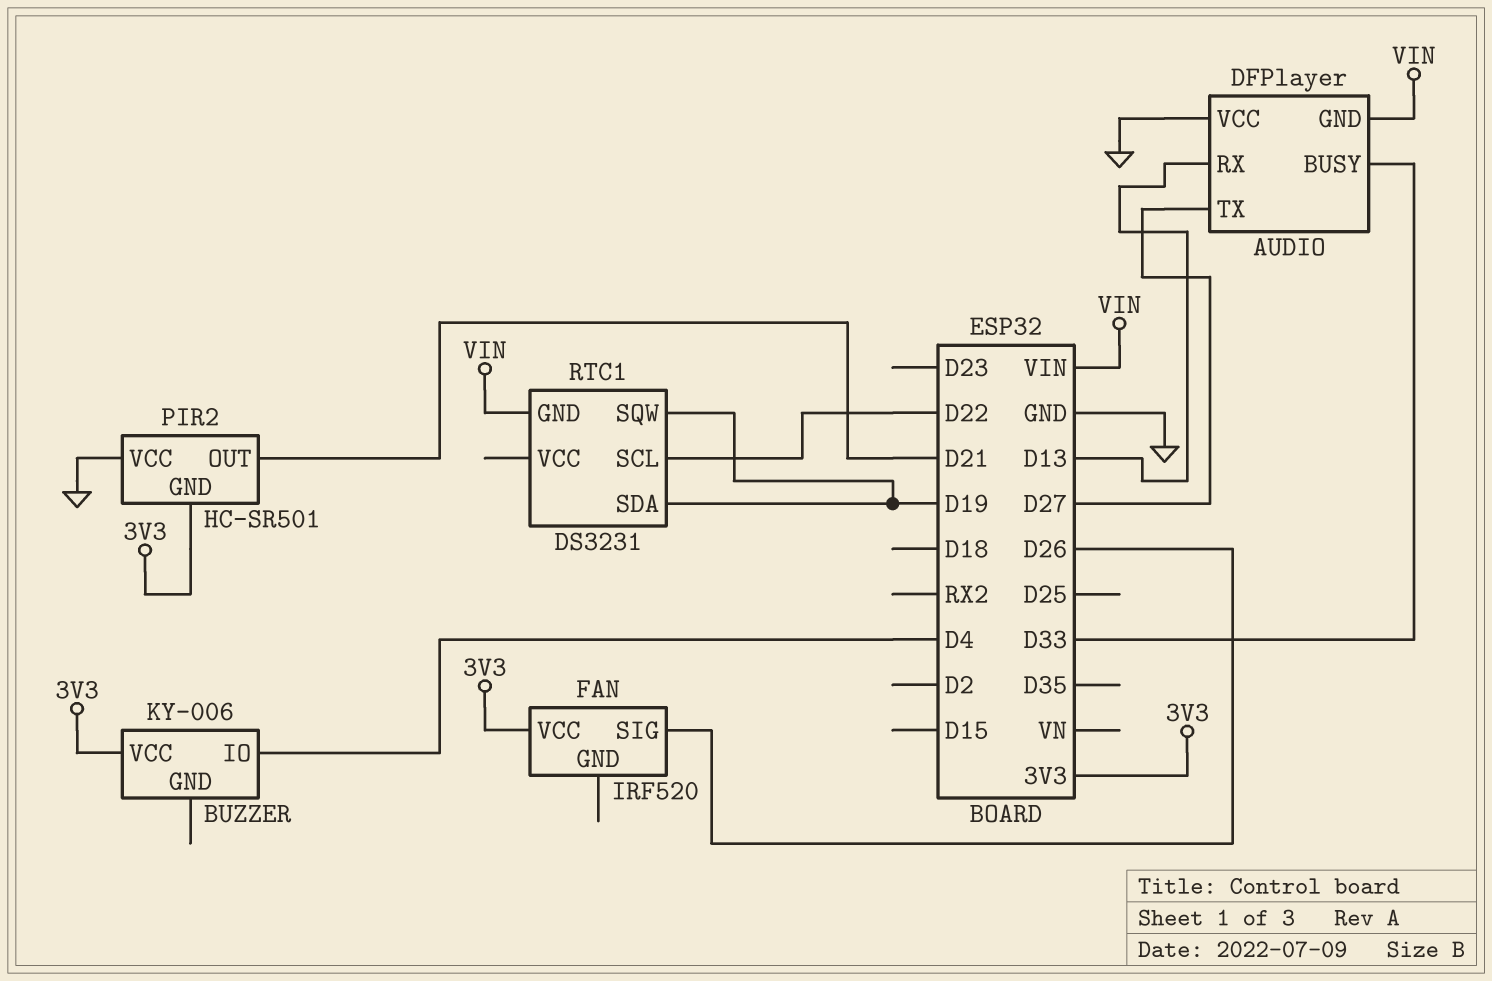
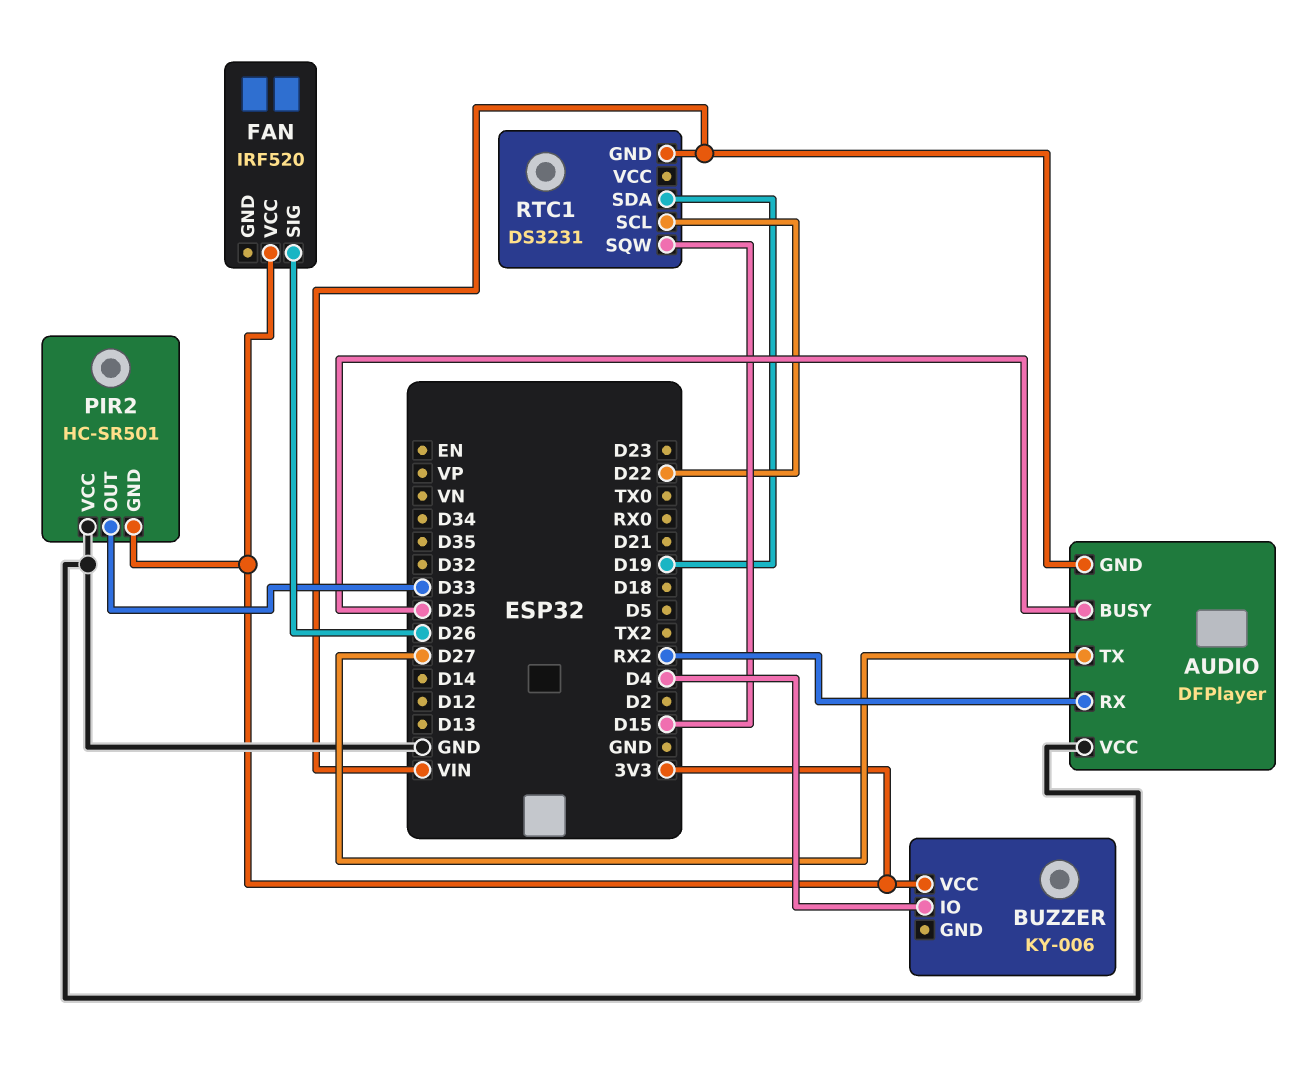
AUDIO pin BUSY: D33 -> D25
AUDIO pin RX: D13 -> RX2
PIR2 pin OUT: D21 -> D33
RTC1 pin SQW: D19 -> D15

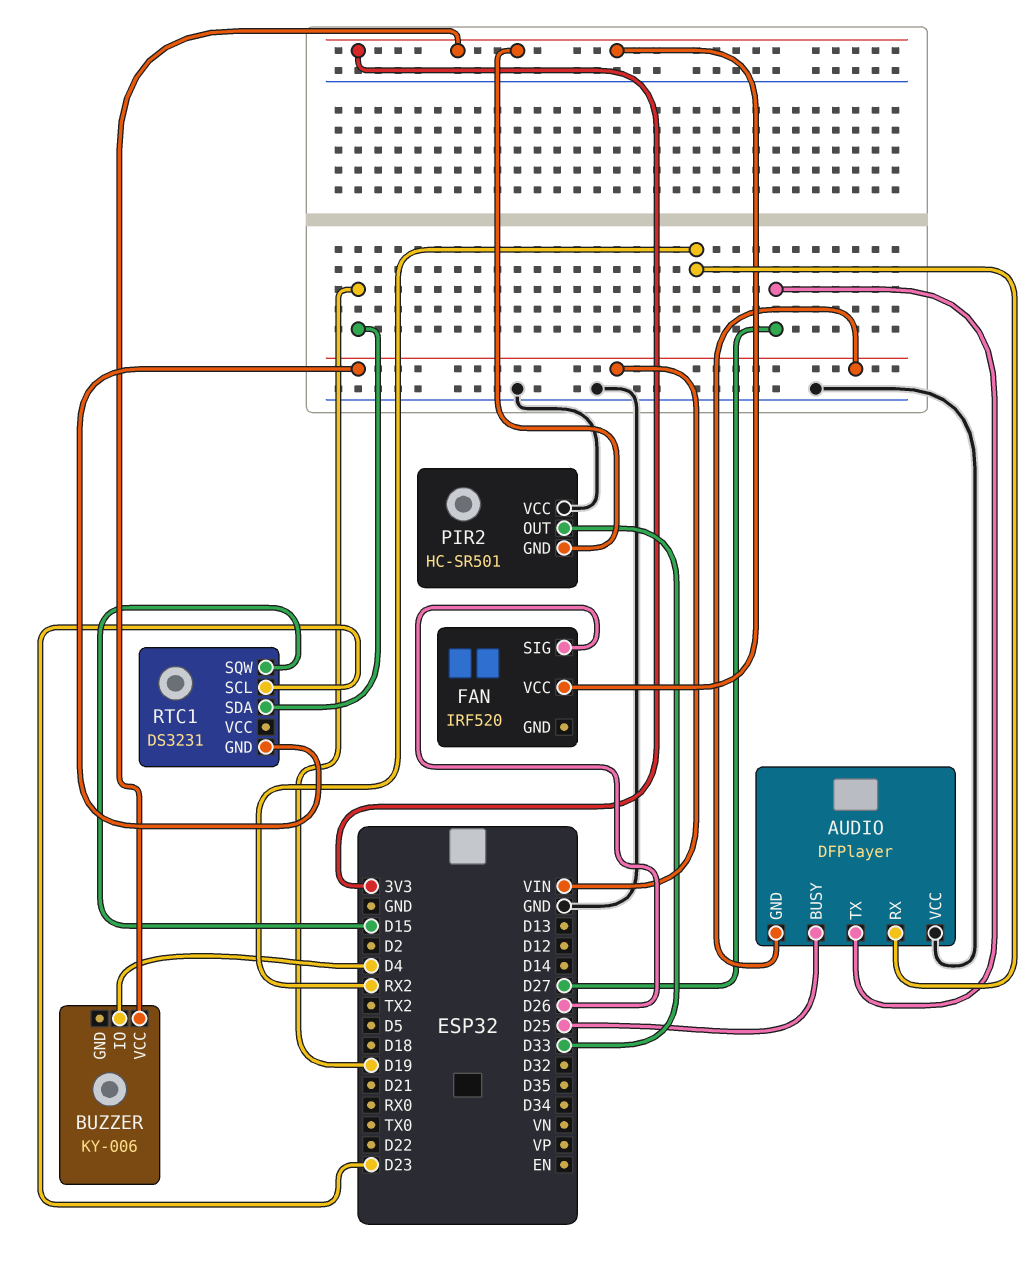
RTC1 pin SCL: D22 -> D23

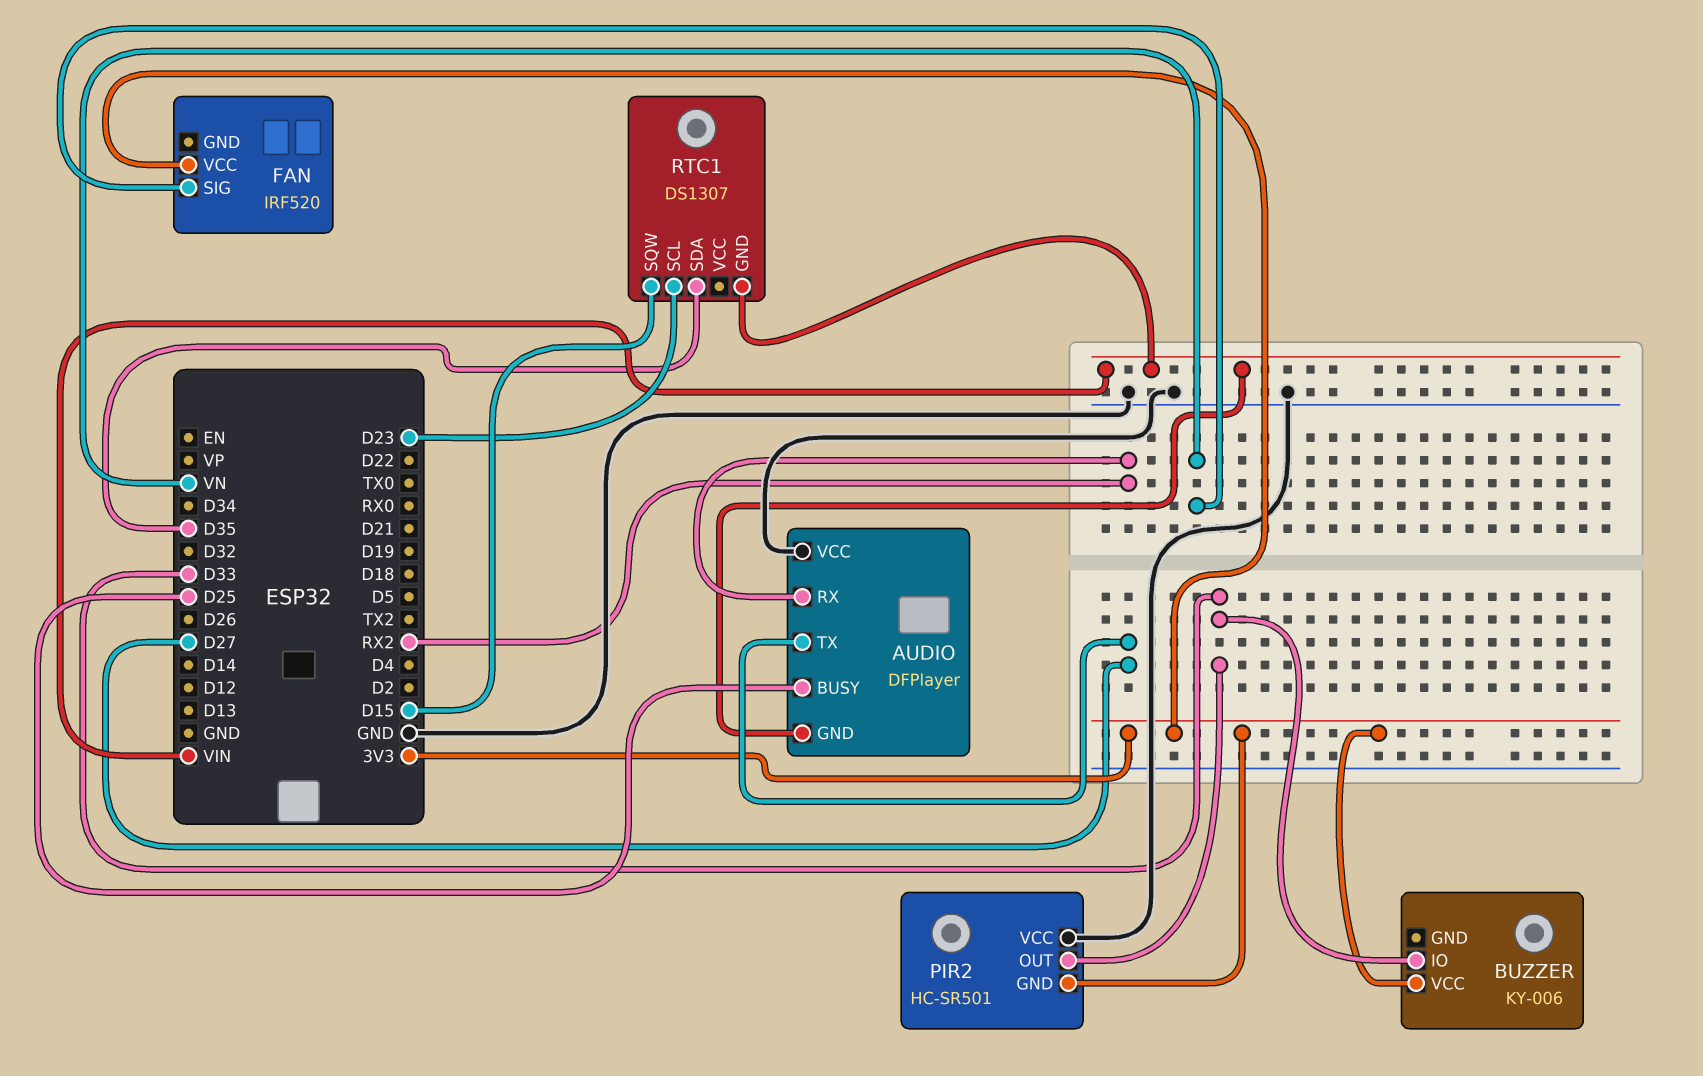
BUZZER pin IO: D4 -> D33
FAN pin SIG: D26 -> VN
RTC1: DS3231 -> DS1307
RTC1 pin SDA: D19 -> D35

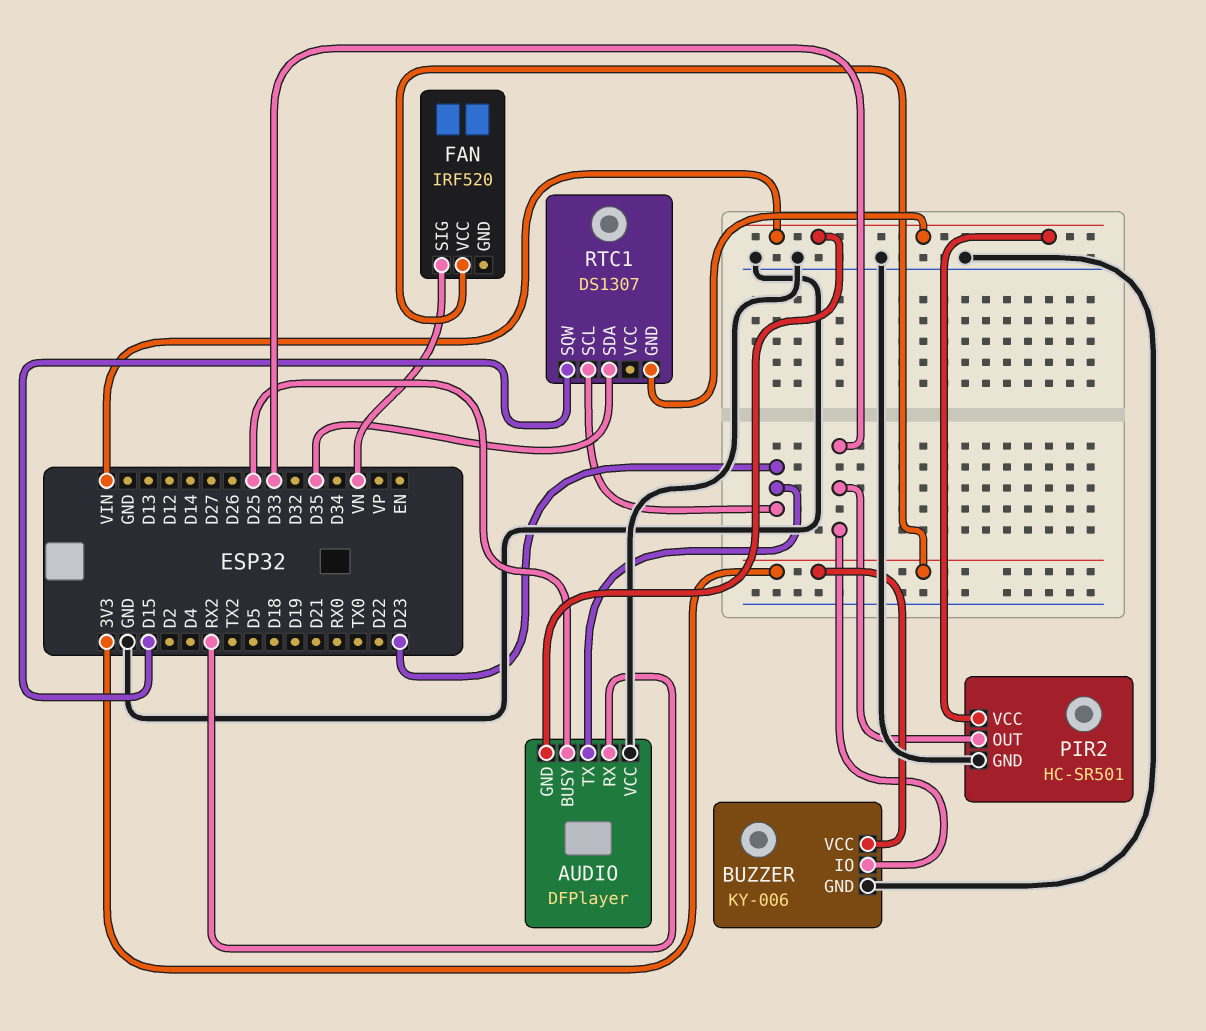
AUDIO pin TX: D27 -> D23
BUZZER pin GND: none -> GND
PIR2 pin GND: 3V3 -> GND
PIR2 pin VCC: GND -> VIN

